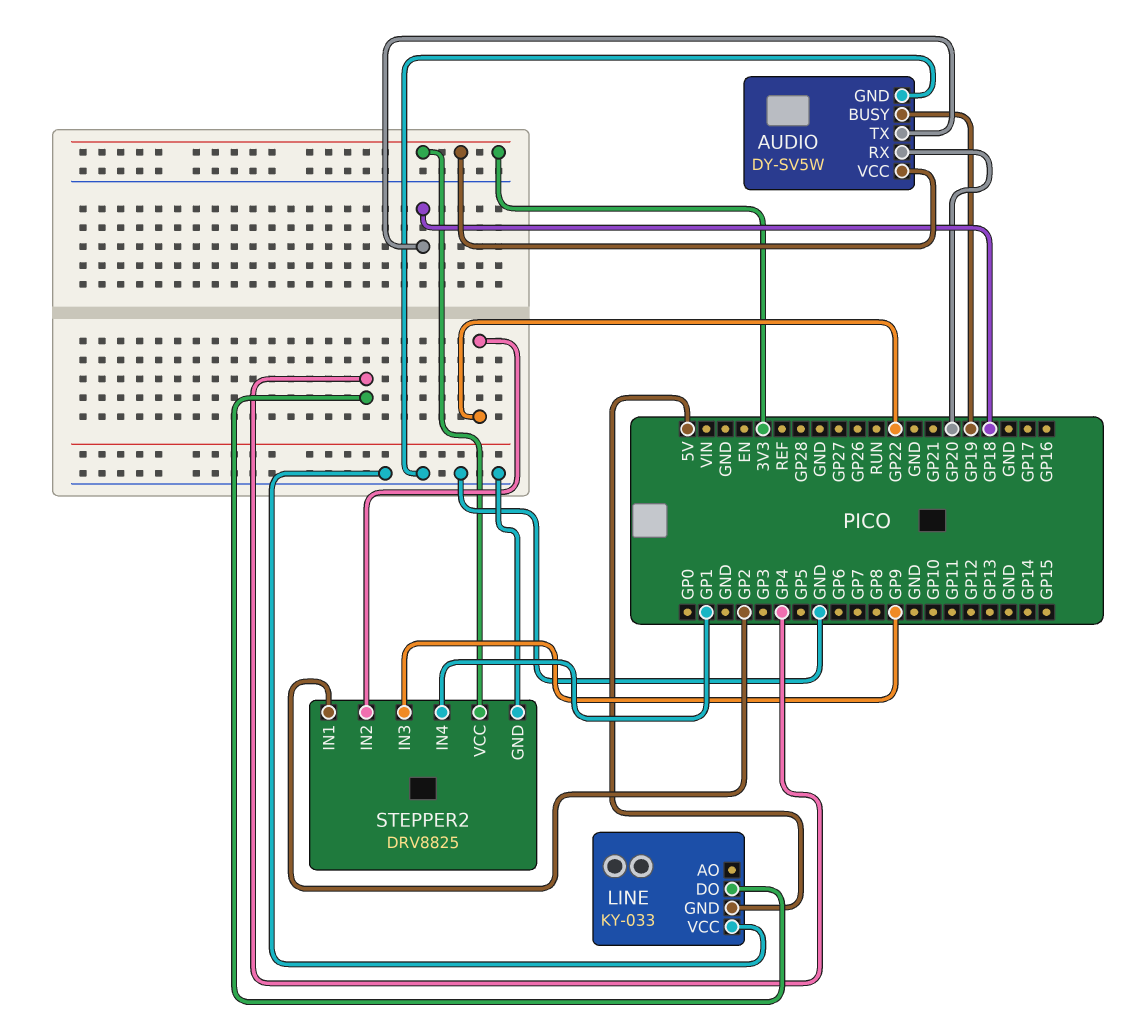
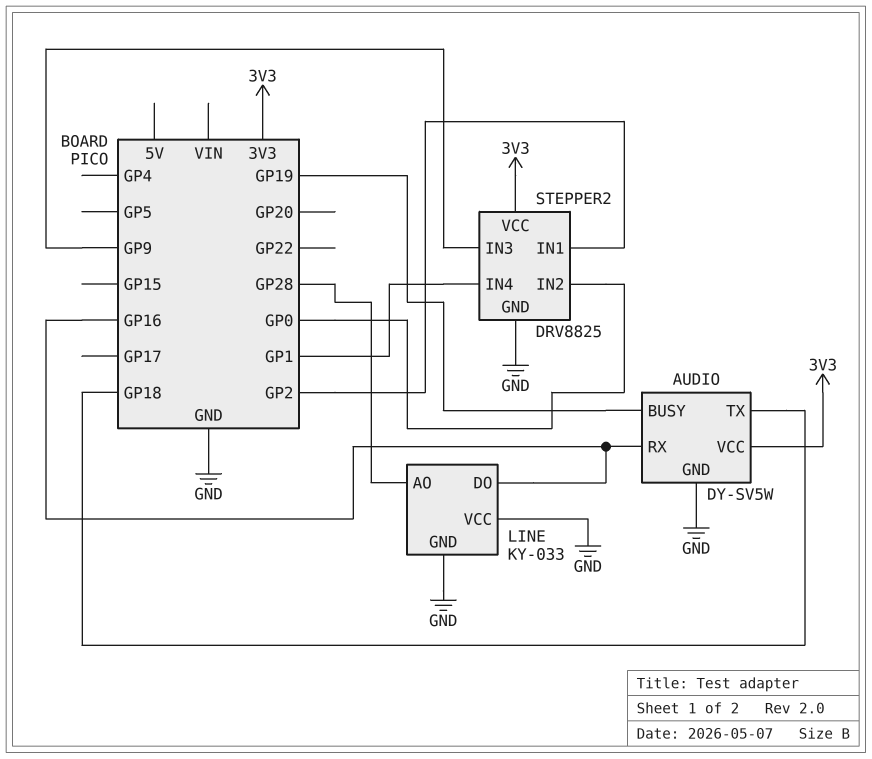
AUDIO pin RX: GP20 -> GP16
LINE pin AO: none -> GP28
LINE pin DO: GP4 -> GP16
LINE pin GND: 5V -> GND
STEPPER2 pin IN2: GP22 -> GP0

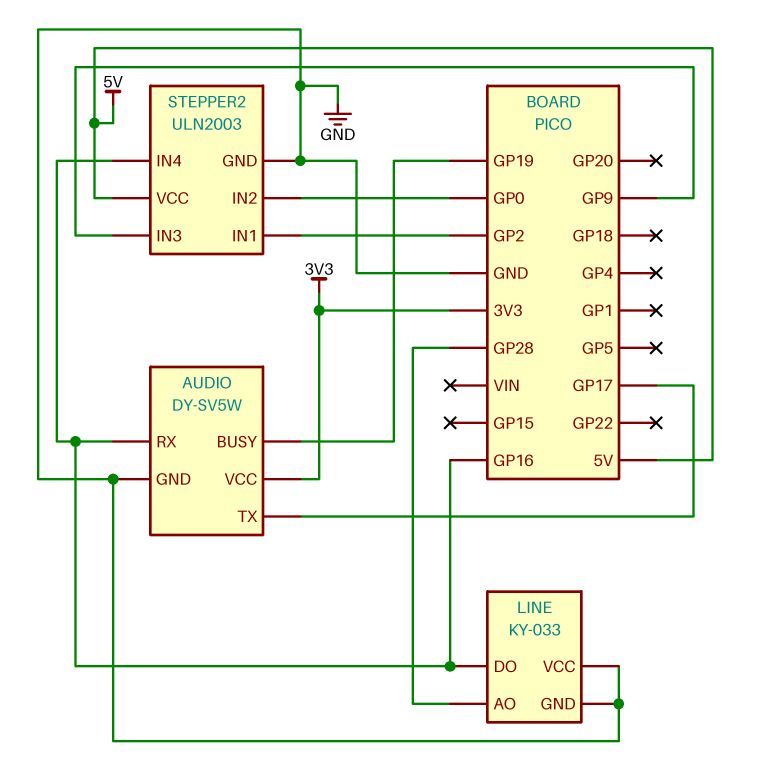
AUDIO pin TX: GP18 -> GP17
STEPPER2: DRV8825 -> ULN2003
STEPPER2 pin IN4: GP1 -> GP16
STEPPER2 pin VCC: 3V3 -> 5V

